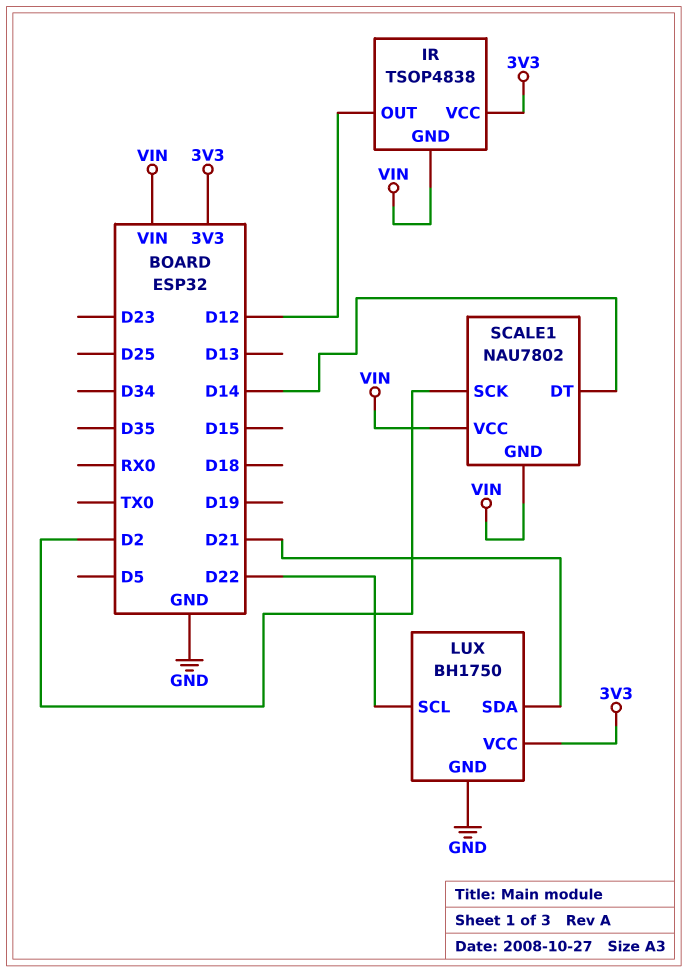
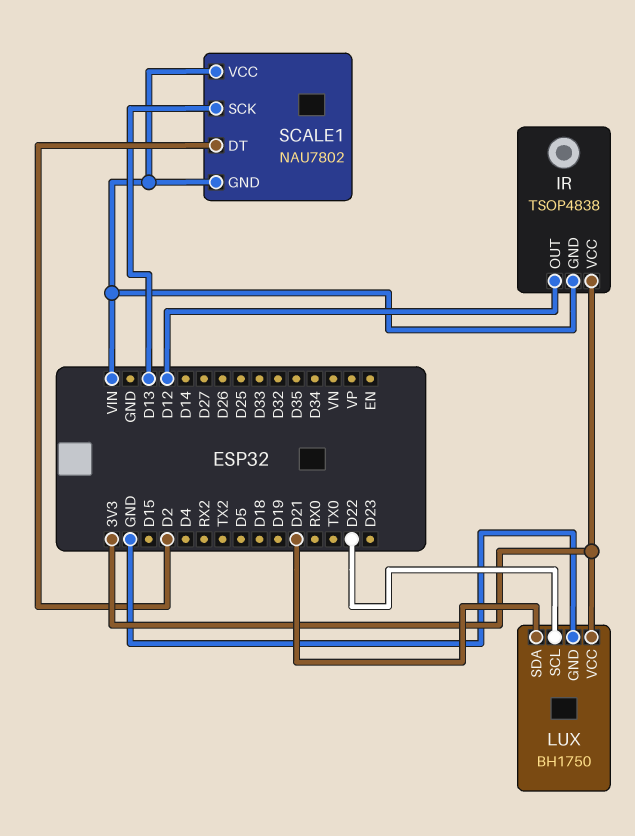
SCALE1 pin DT: D14 -> D2
SCALE1 pin SCK: D2 -> D13

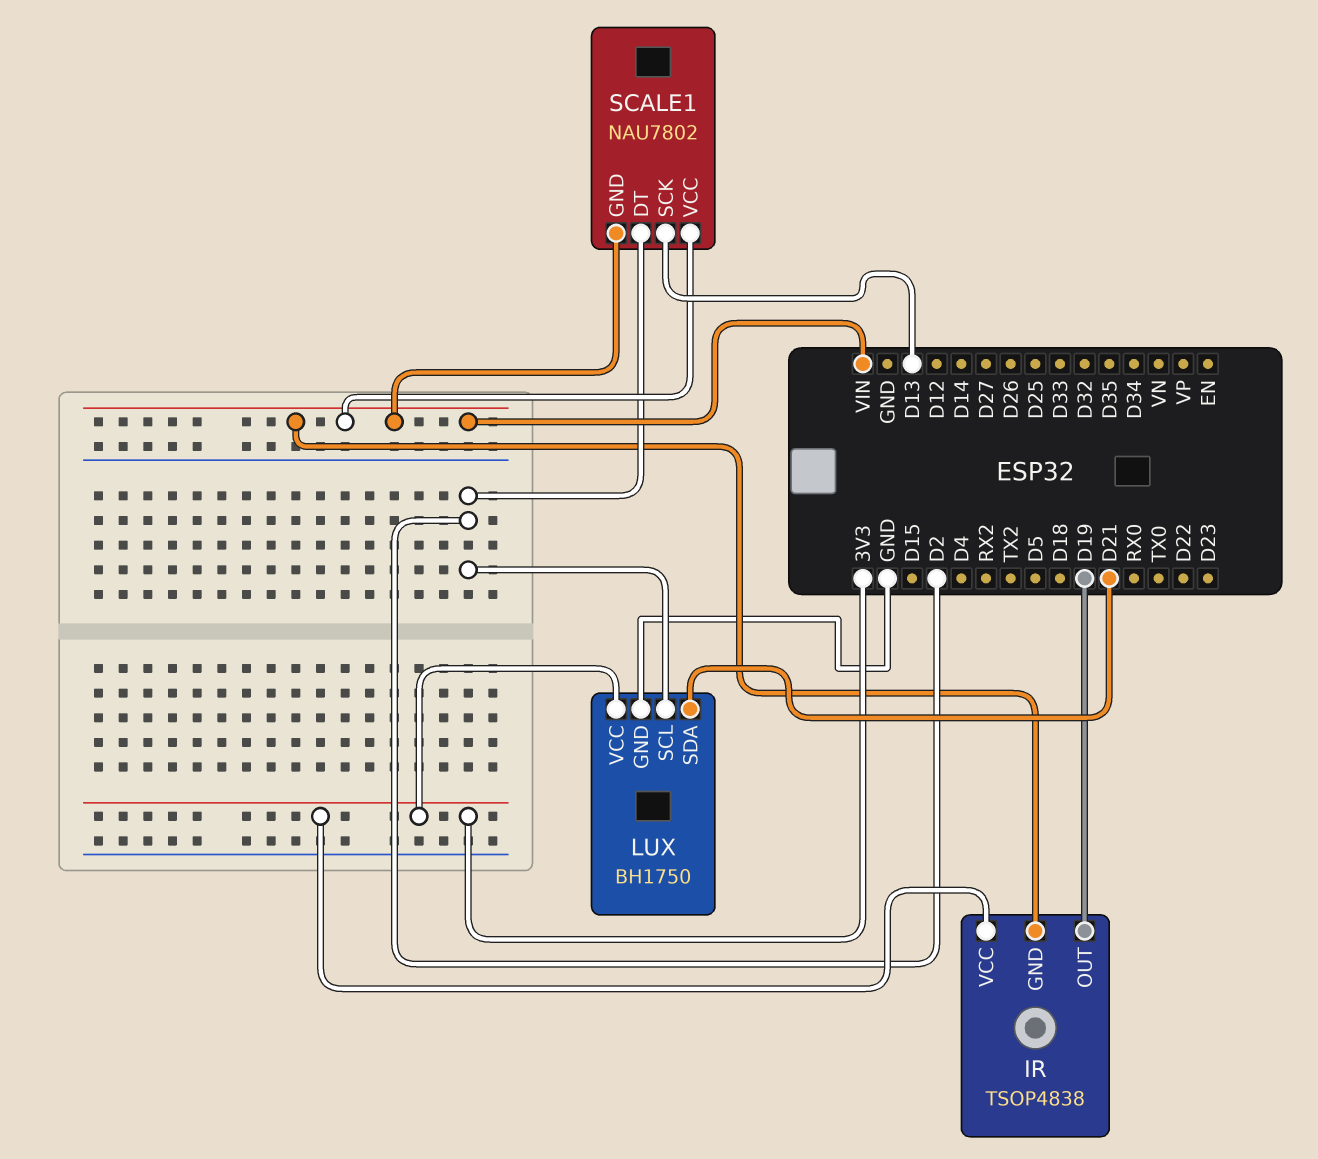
IR pin OUT: D12 -> D19
LUX pin SCL: D22 -> D2

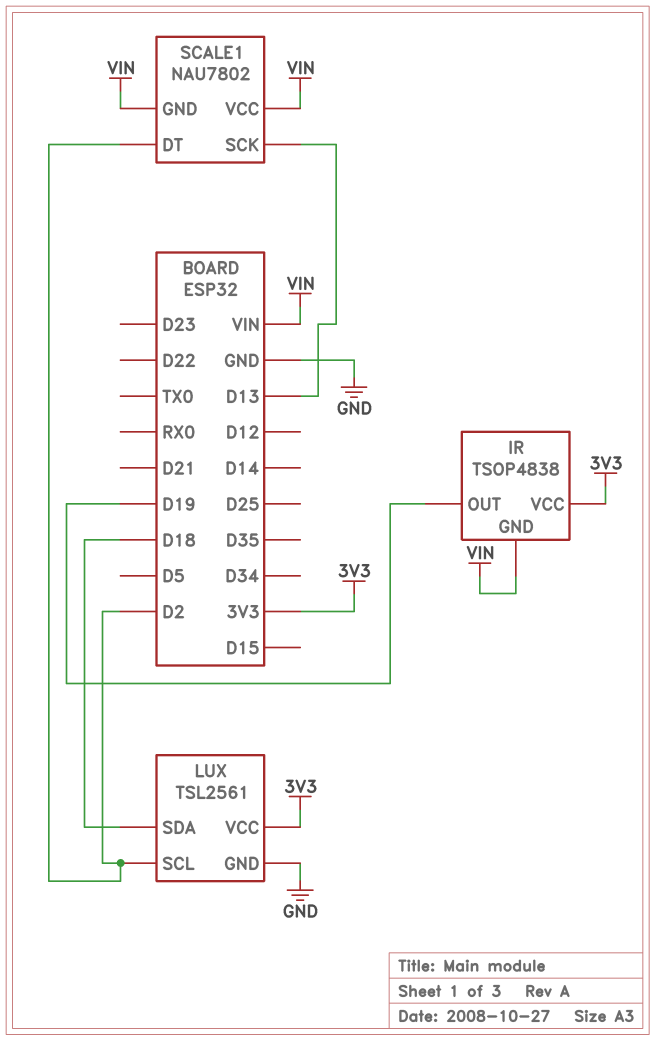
LUX: BH1750 -> TSL2561
LUX pin SDA: D21 -> D18

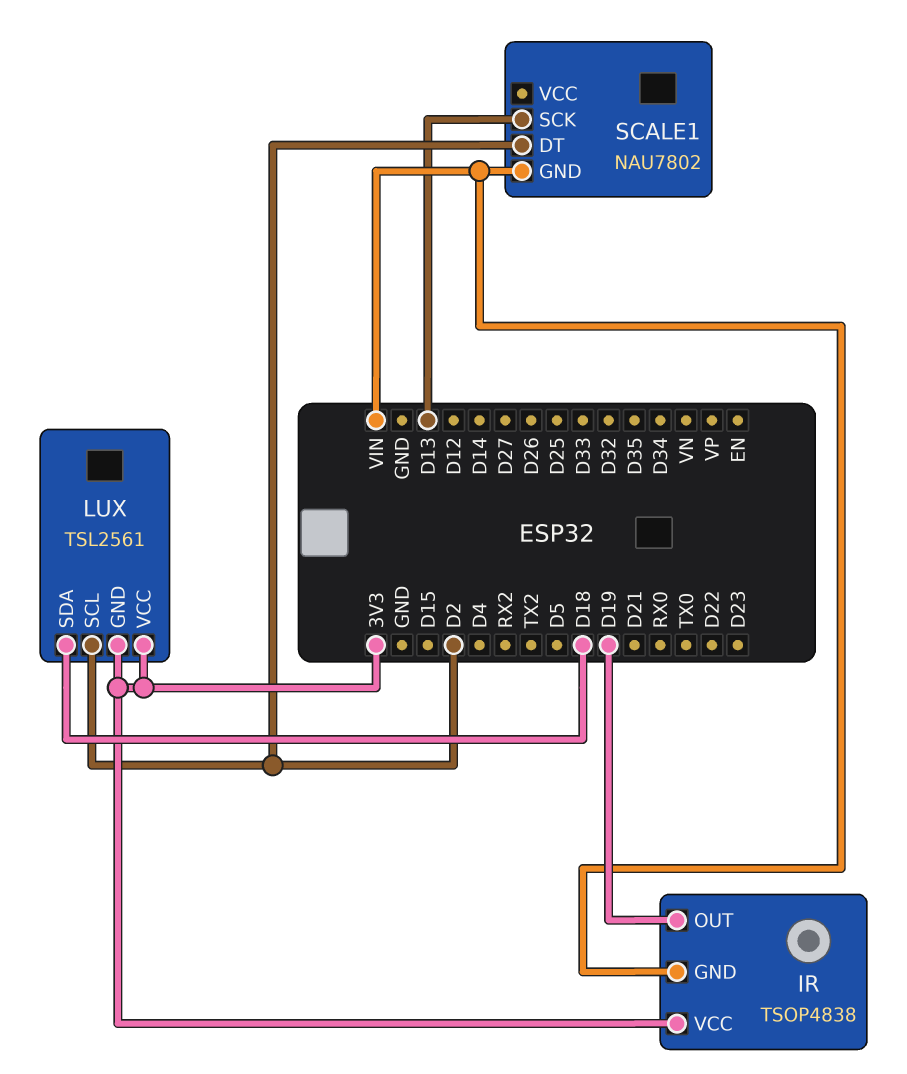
LUX pin GND: GND -> 3V3
SCALE1 pin VCC: VIN -> none

